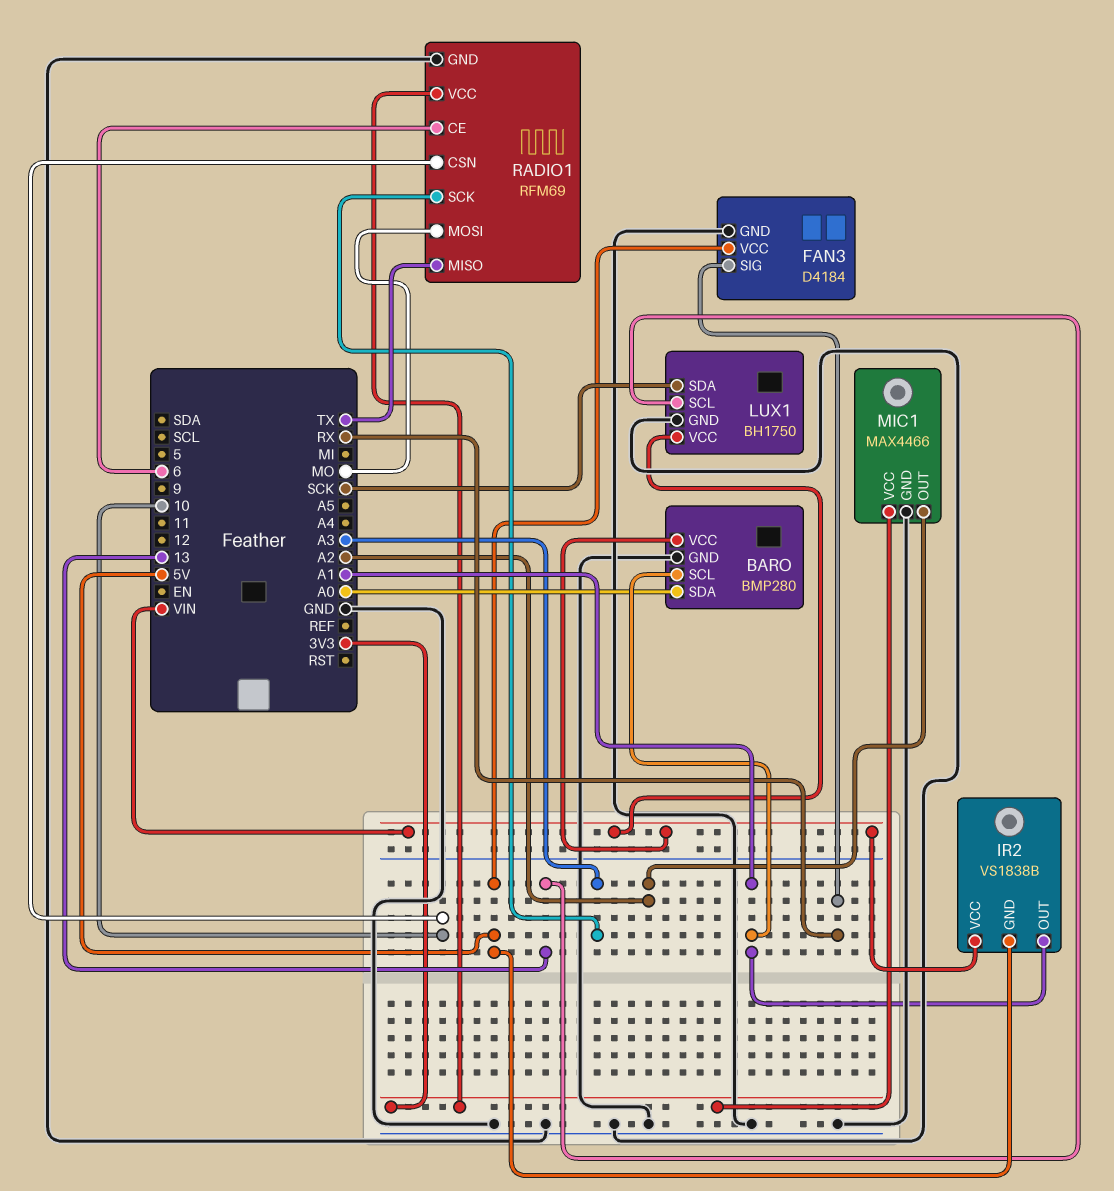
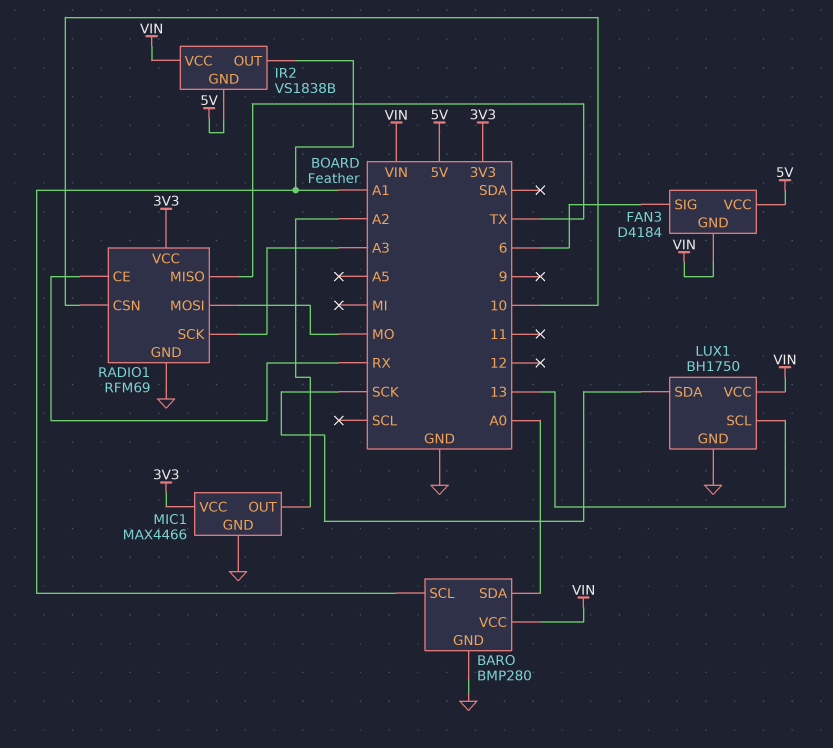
FAN3 pin GND: GND -> VIN
FAN3 pin SIG: RX -> 6
RADIO1 pin CE: 6 -> RX

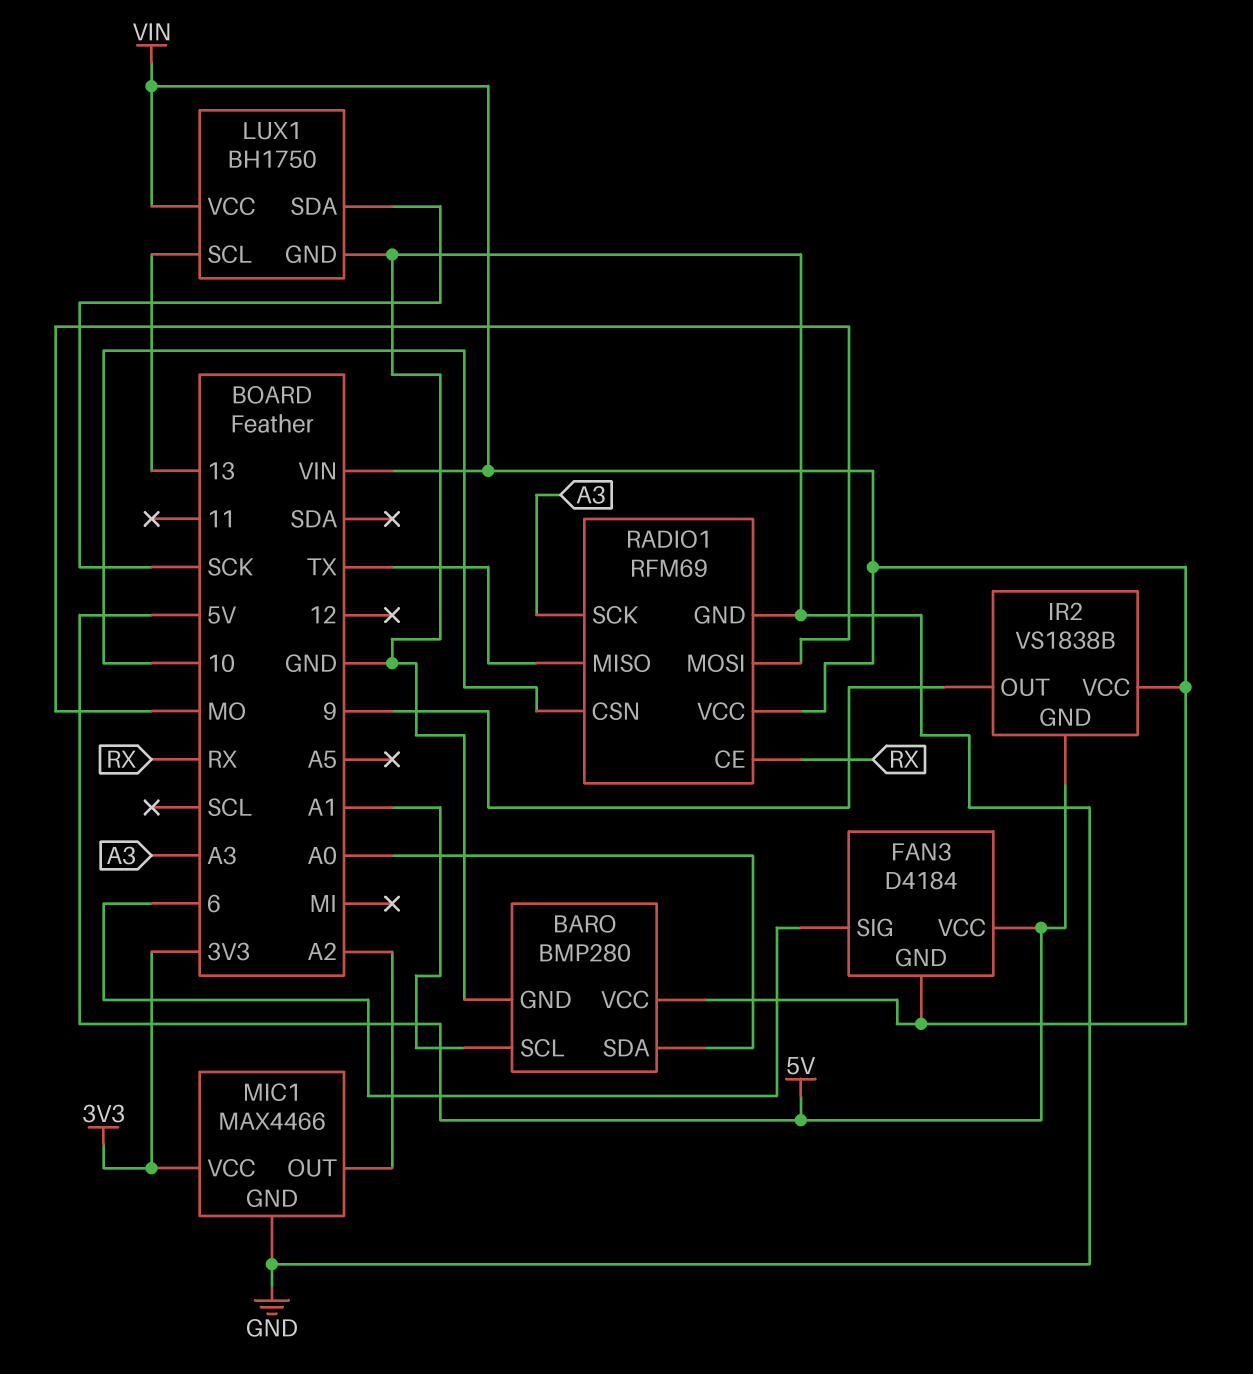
IR2 pin OUT: A1 -> 9
RADIO1 pin VCC: 3V3 -> VIN

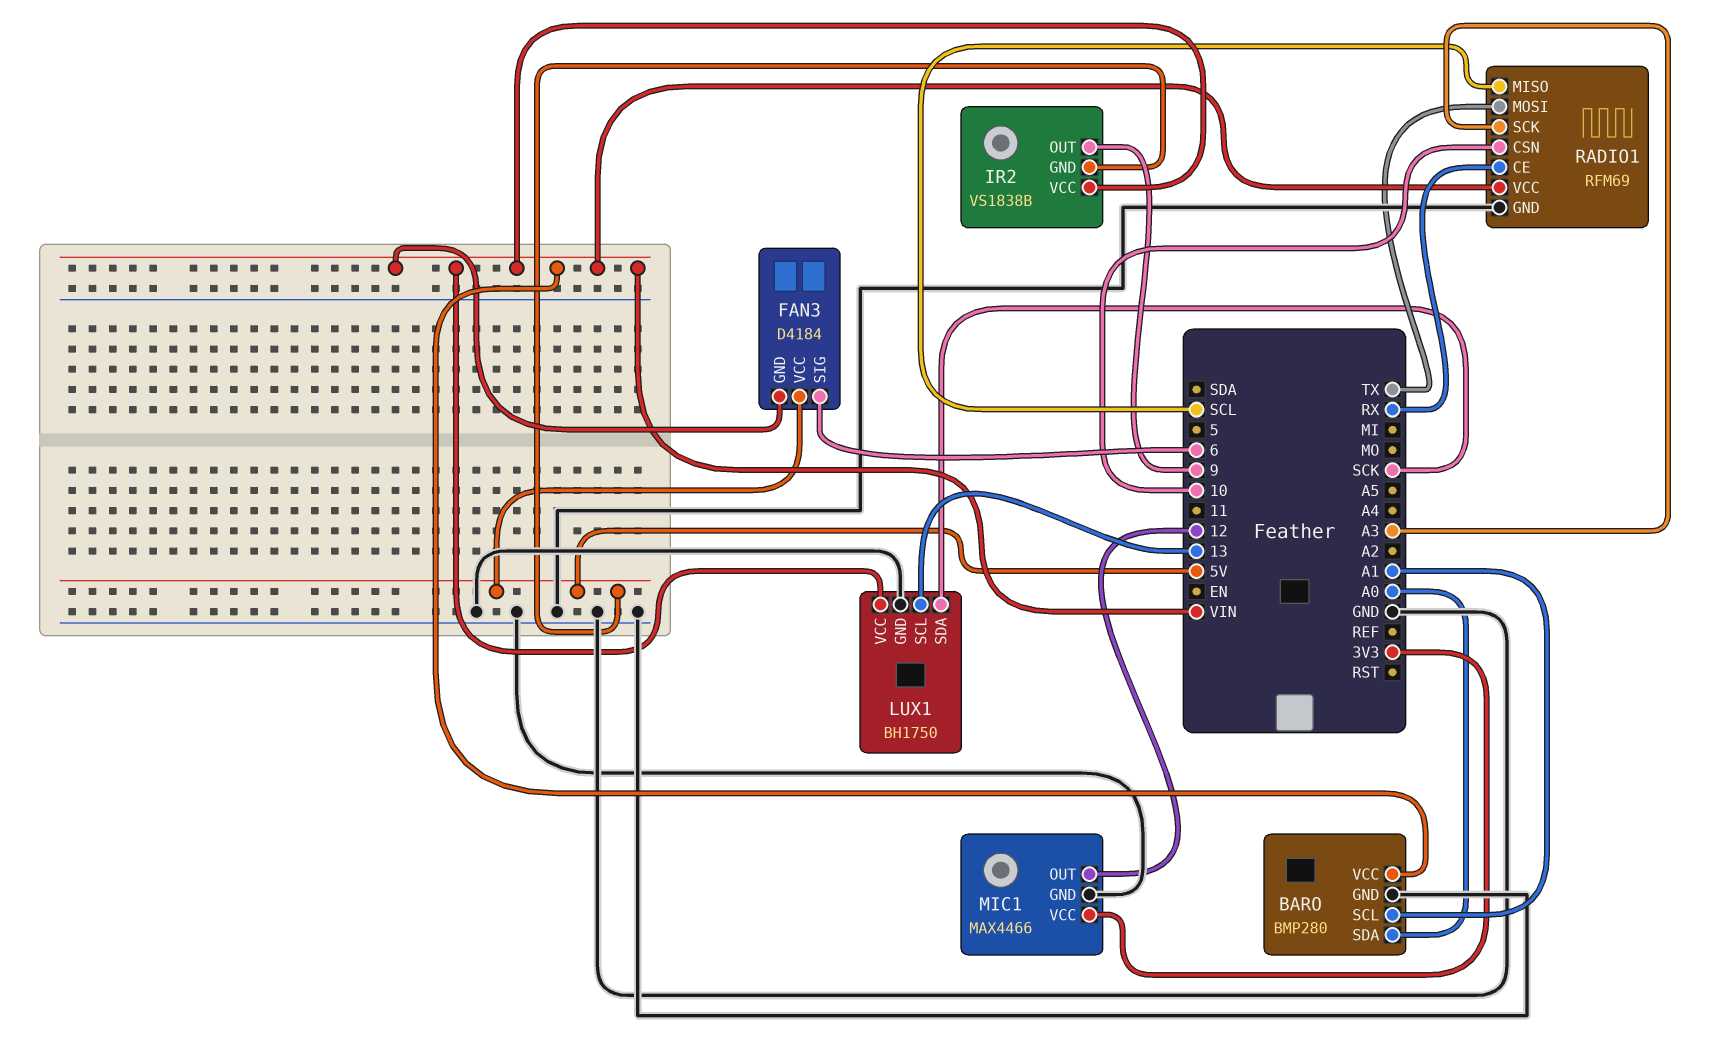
MIC1 pin OUT: A2 -> 12
RADIO1 pin MISO: TX -> SCL
RADIO1 pin MOSI: MO -> TX

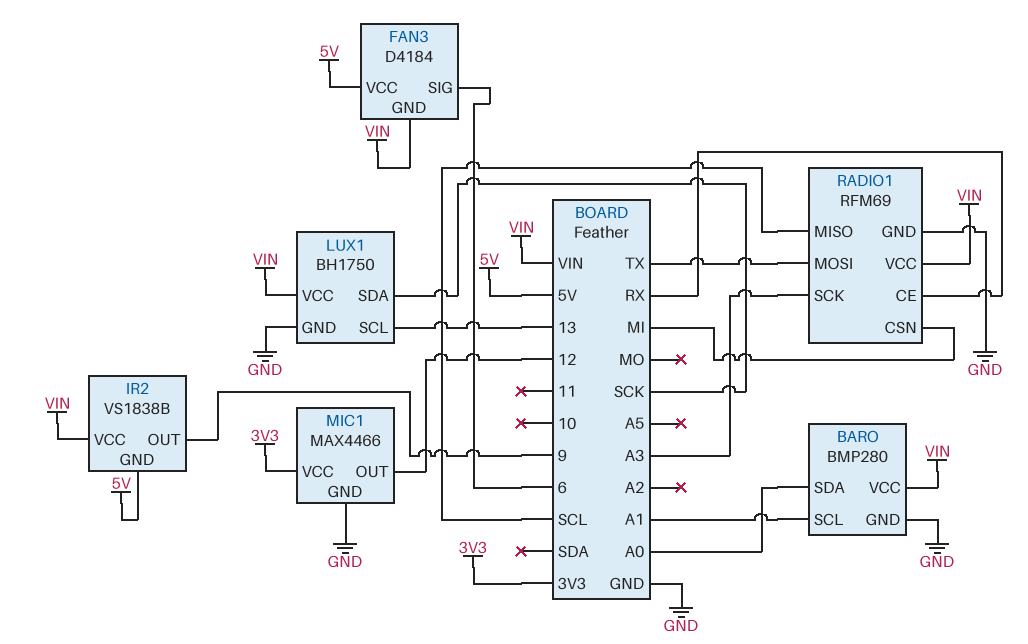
RADIO1 pin CSN: 10 -> MI

